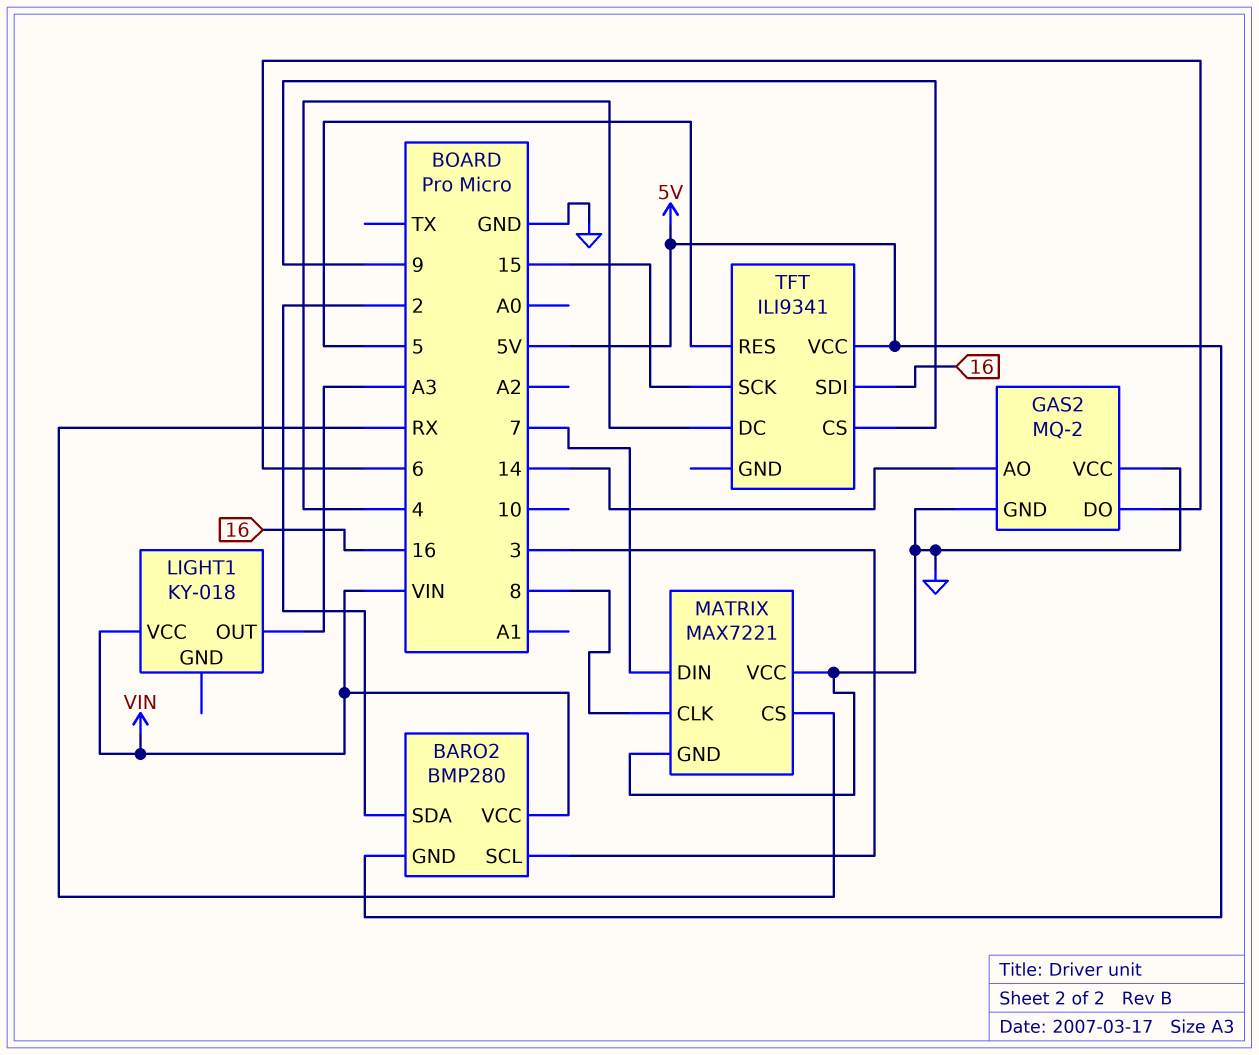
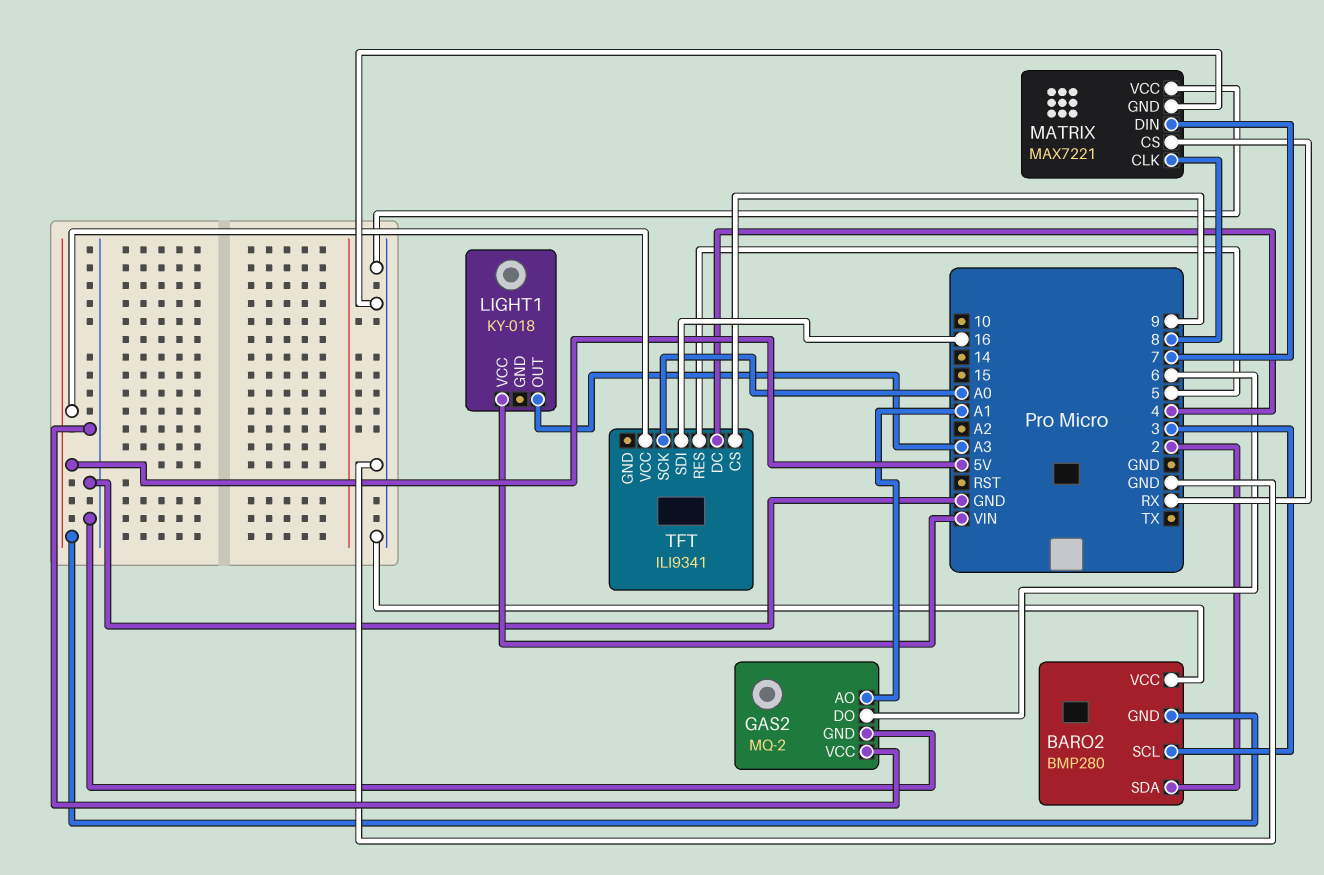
BARO2 pin VCC: VIN -> GND
GAS2 pin AO: 14 -> A1
TFT pin SCK: 15 -> A0

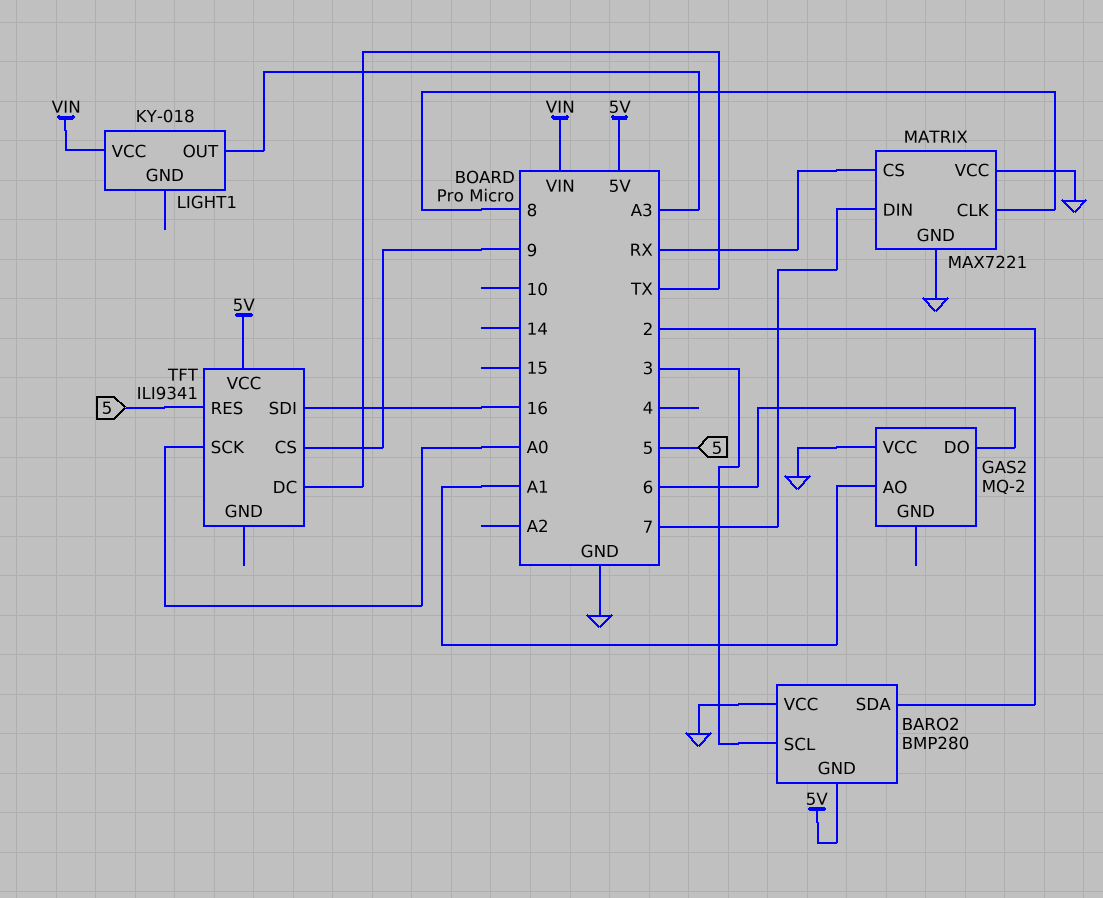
GAS2 pin GND: GND -> none
TFT pin DC: 4 -> TX

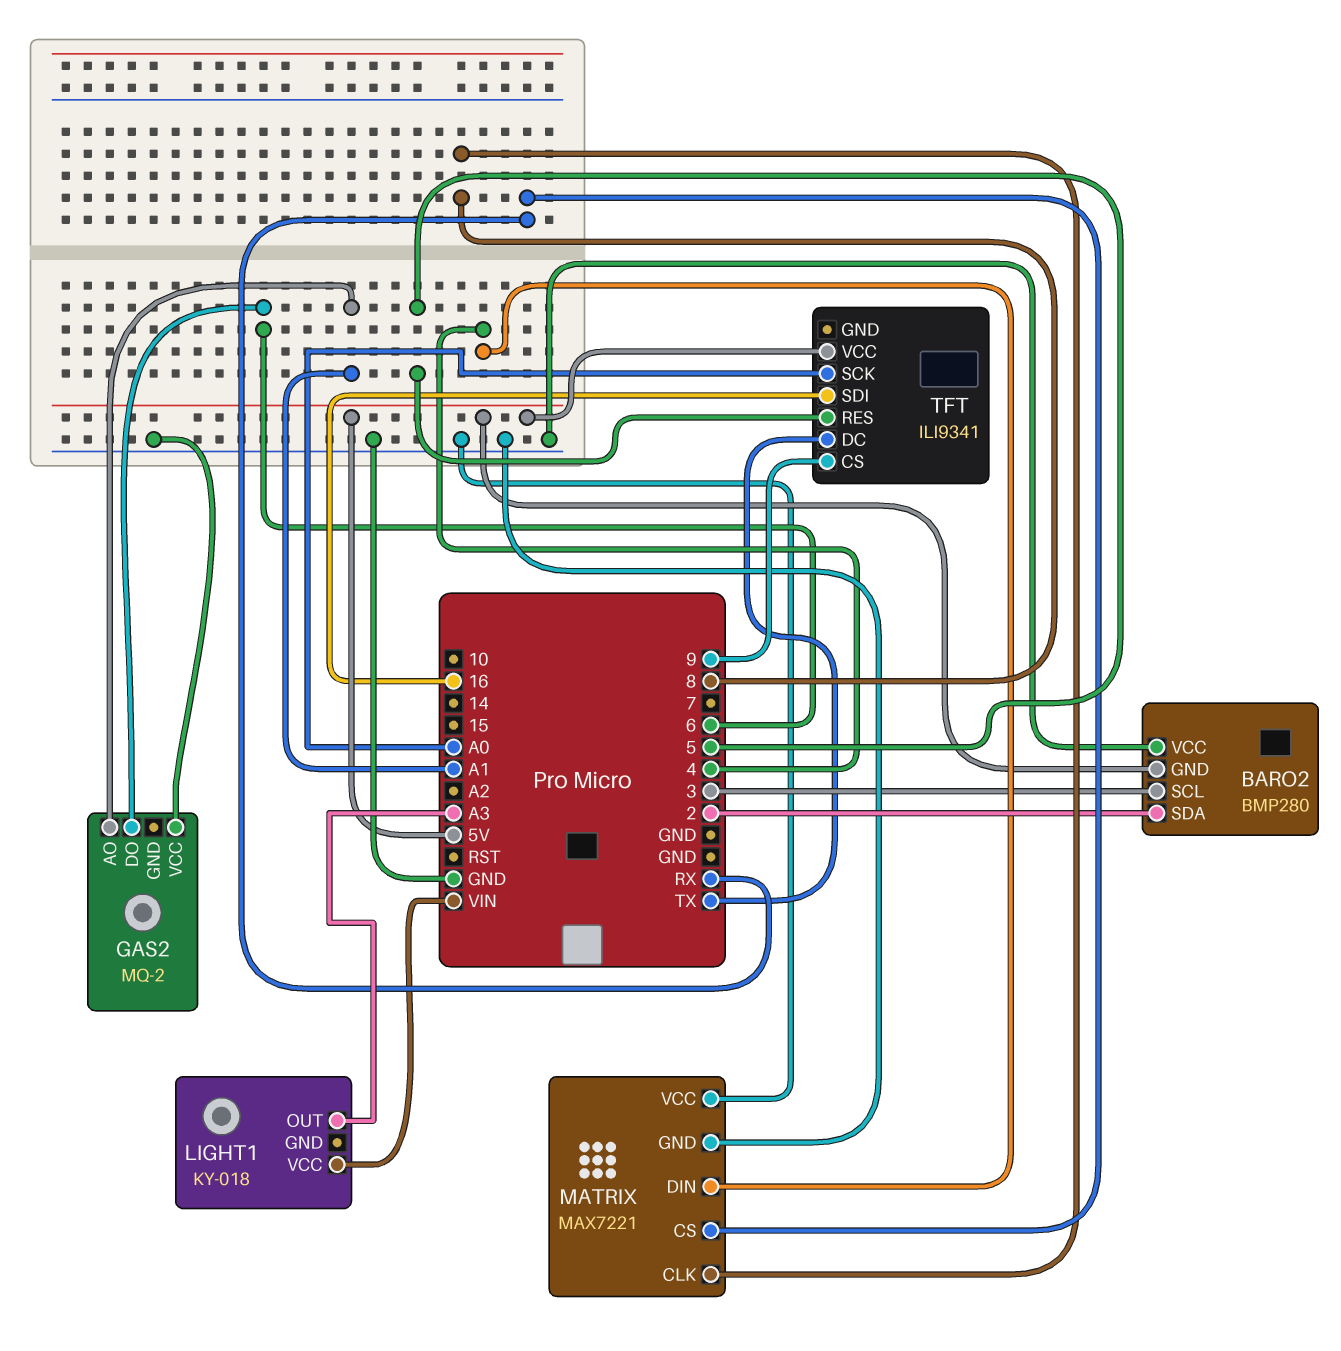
MATRIX pin DIN: 7 -> 4

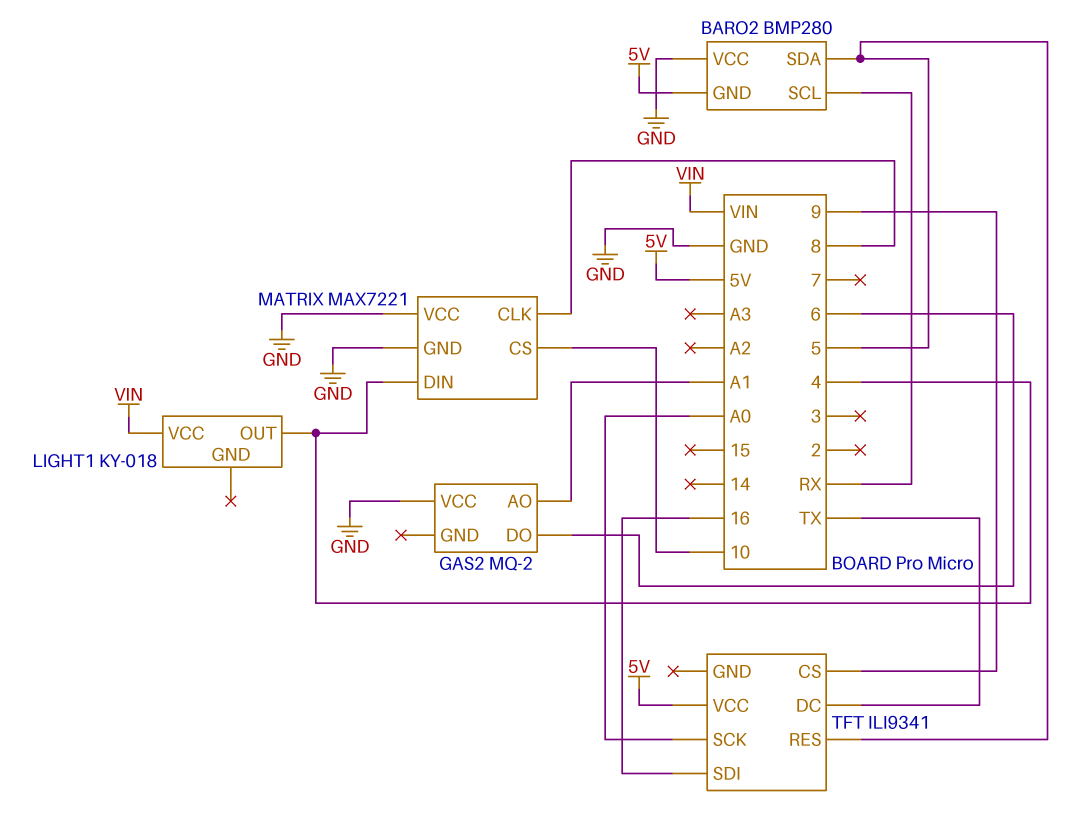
BARO2 pin SCL: 3 -> RX
BARO2 pin SDA: 2 -> 5
LIGHT1 pin OUT: A3 -> 4
MATRIX pin CS: RX -> 10

